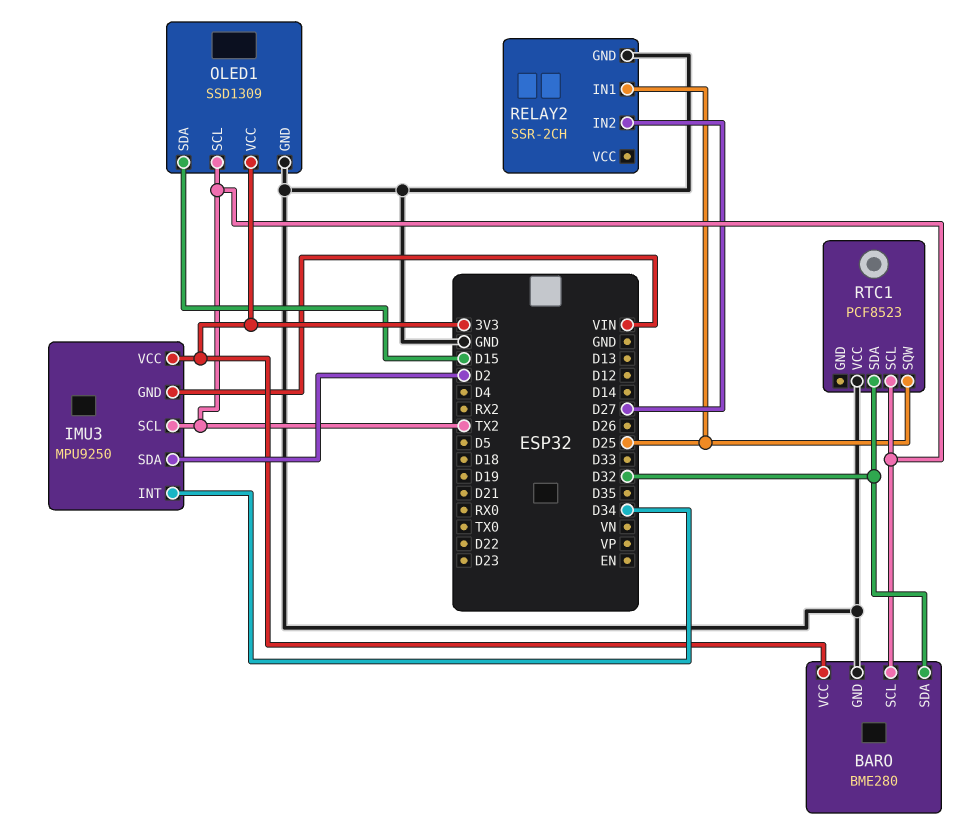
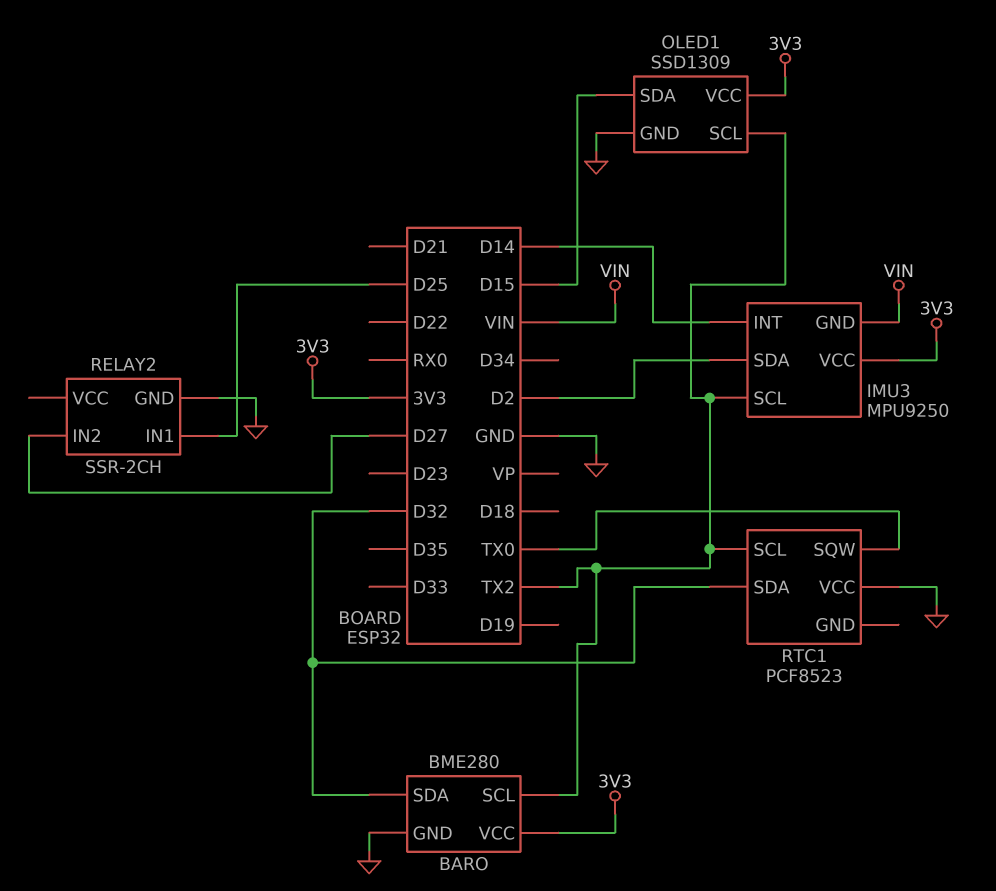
IMU3 pin INT: D34 -> D14
RTC1 pin SQW: D25 -> TX0

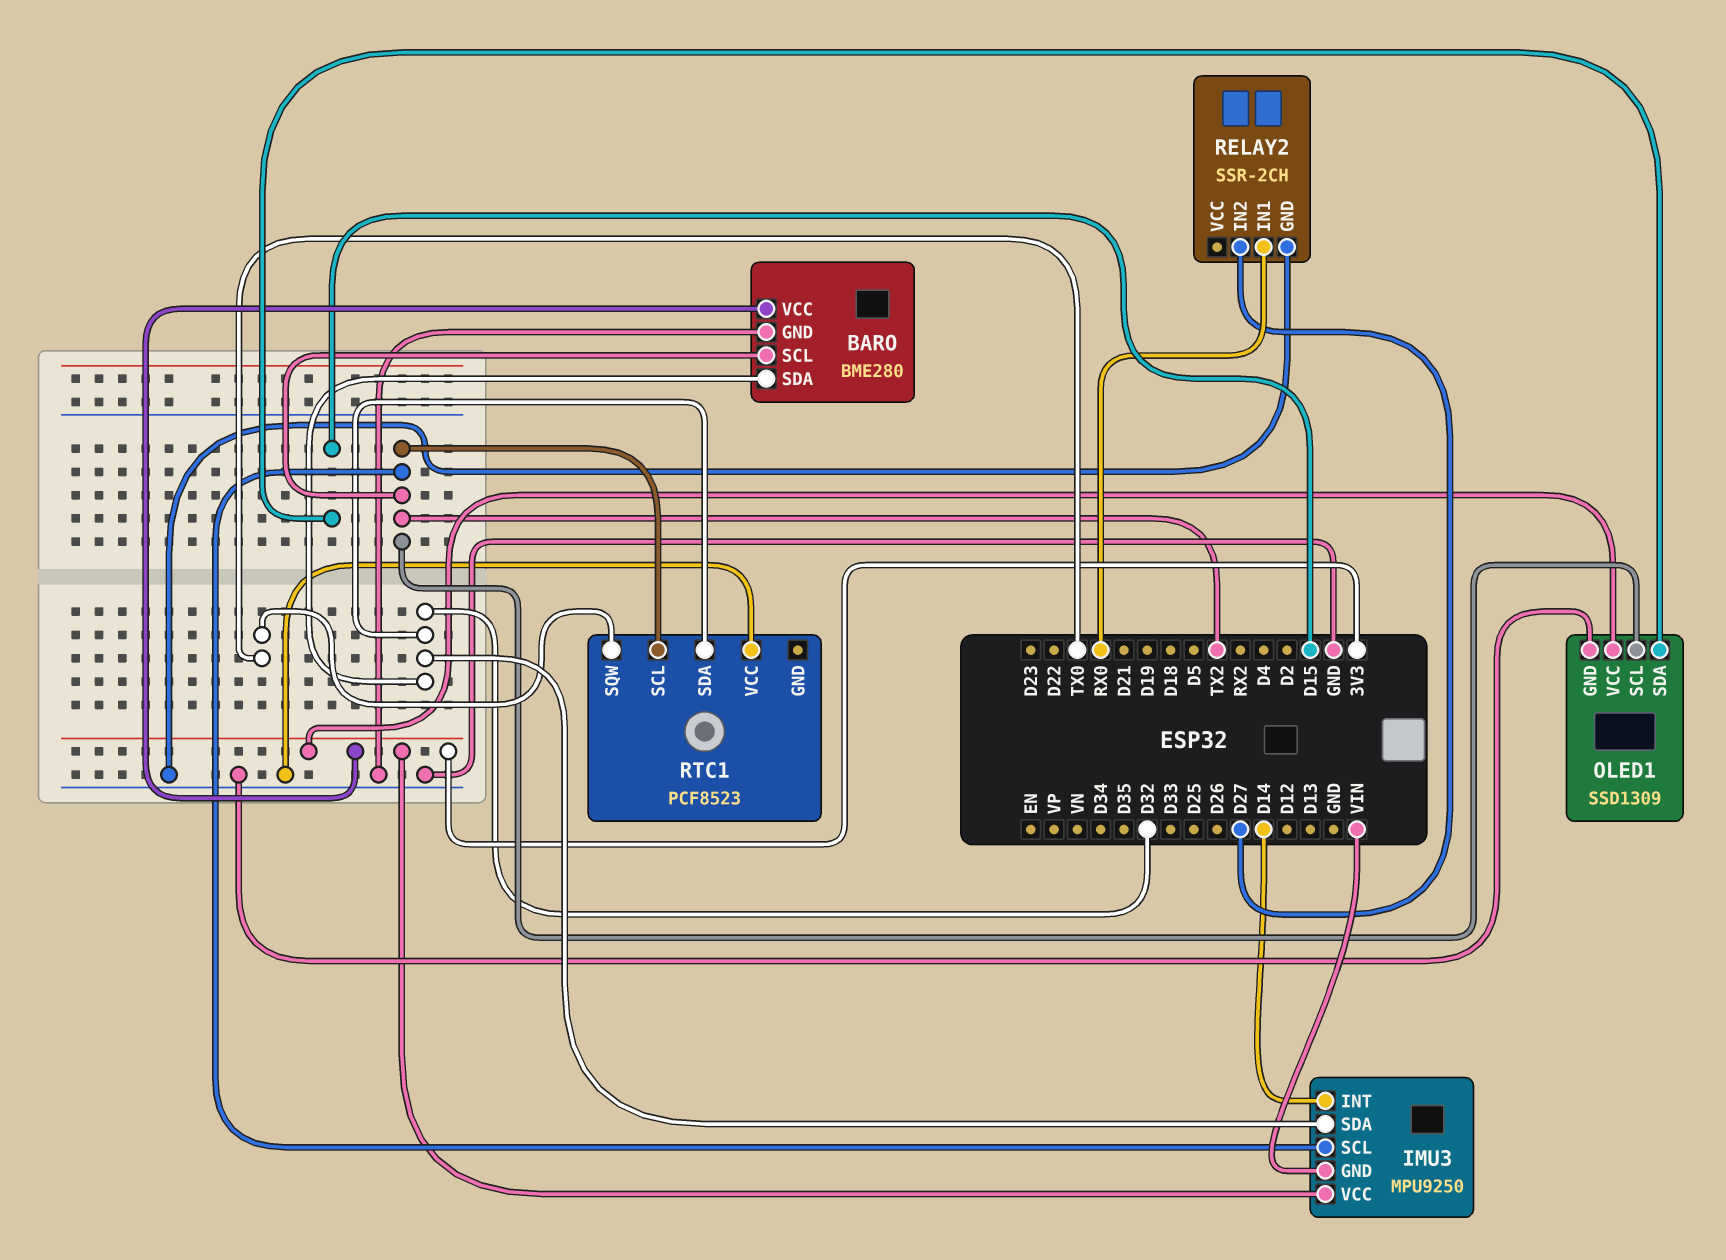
IMU3 pin SDA: D2 -> D32
RELAY2 pin IN1: D25 -> RX0

